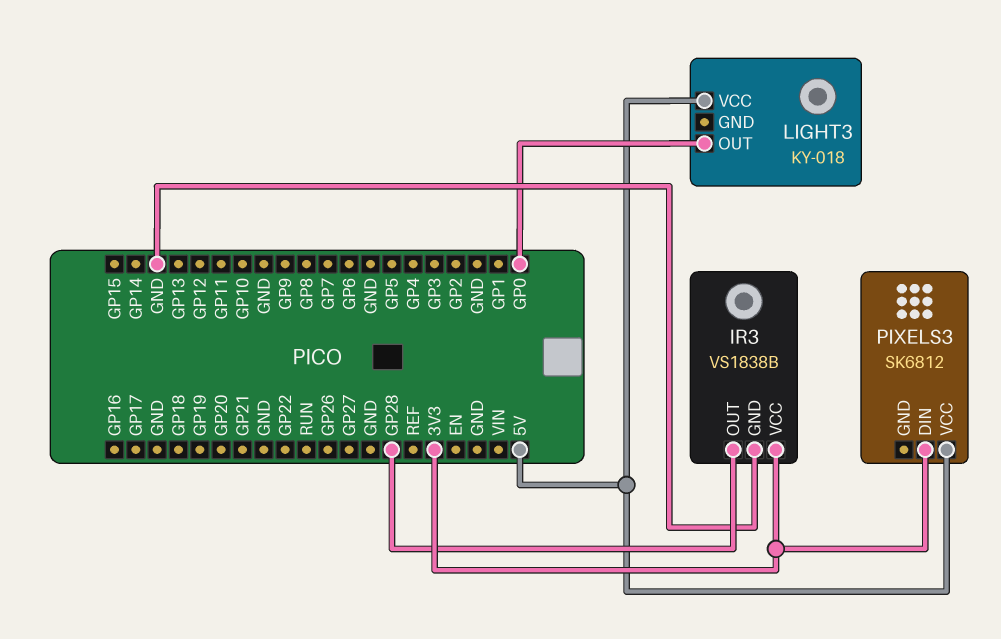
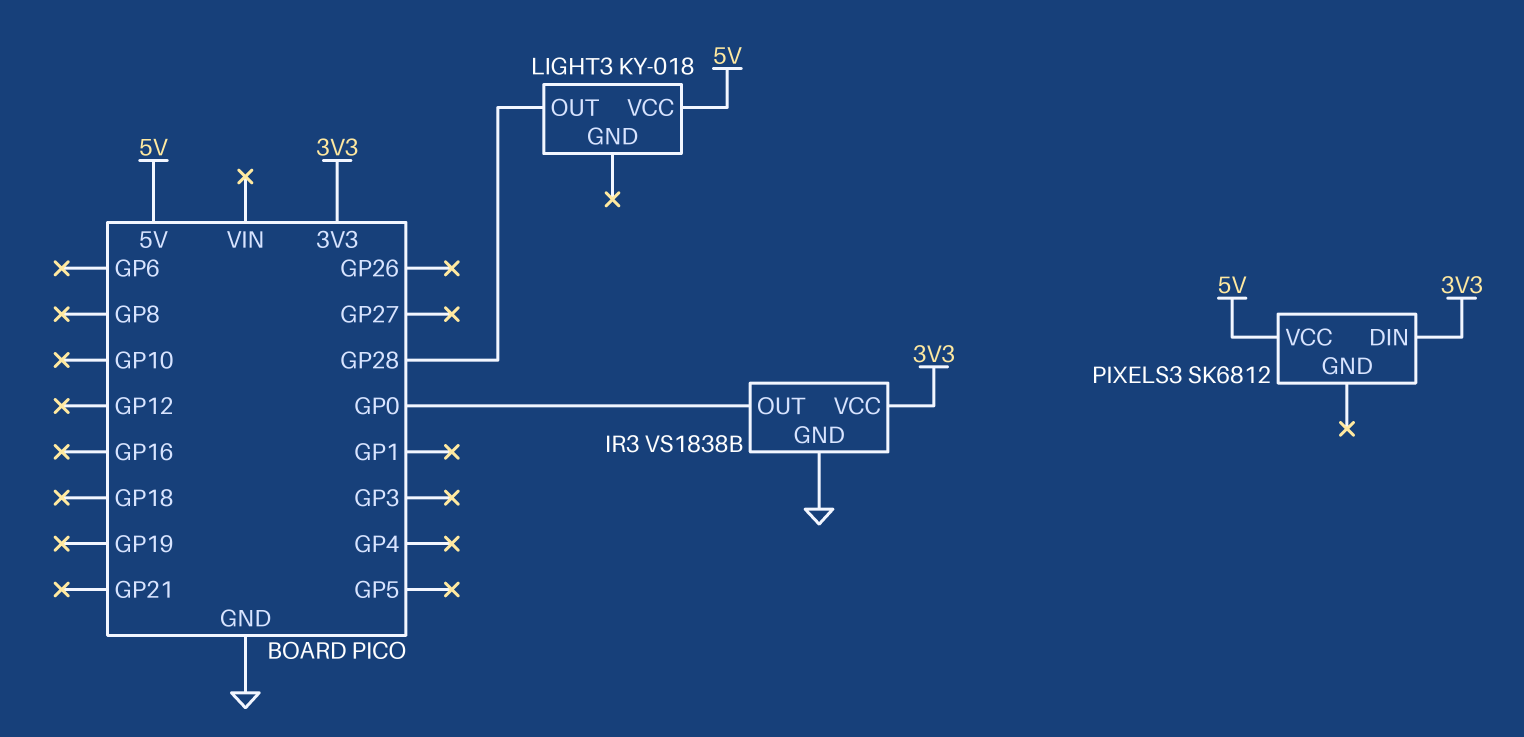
IR3 pin OUT: GP28 -> GP0
LIGHT3 pin OUT: GP0 -> GP28

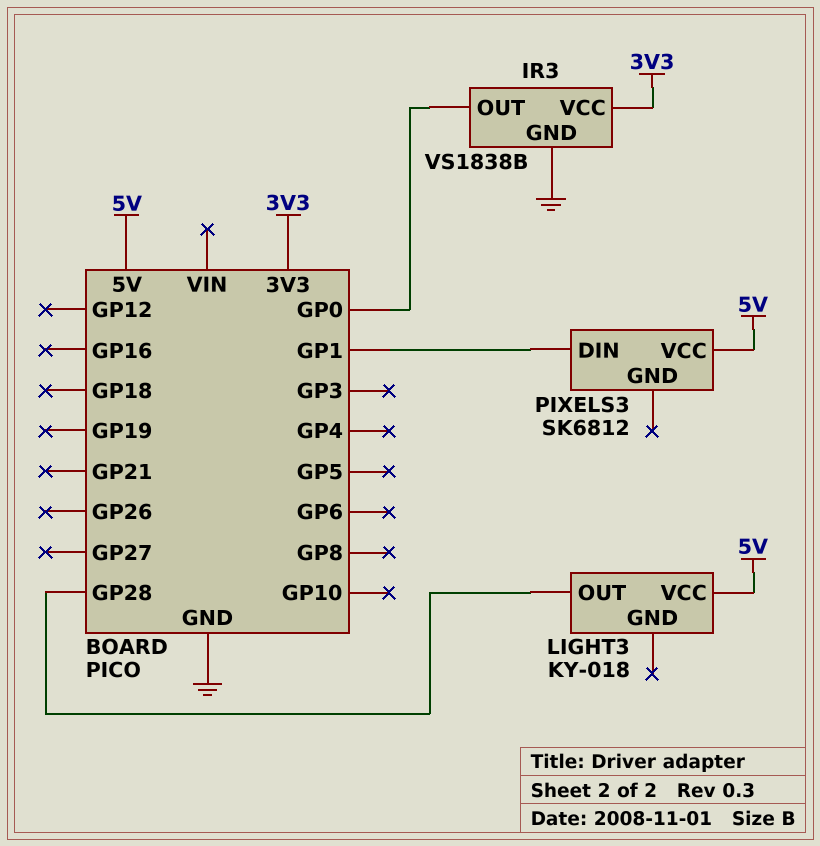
PIXELS3 pin DIN: 3V3 -> GP1

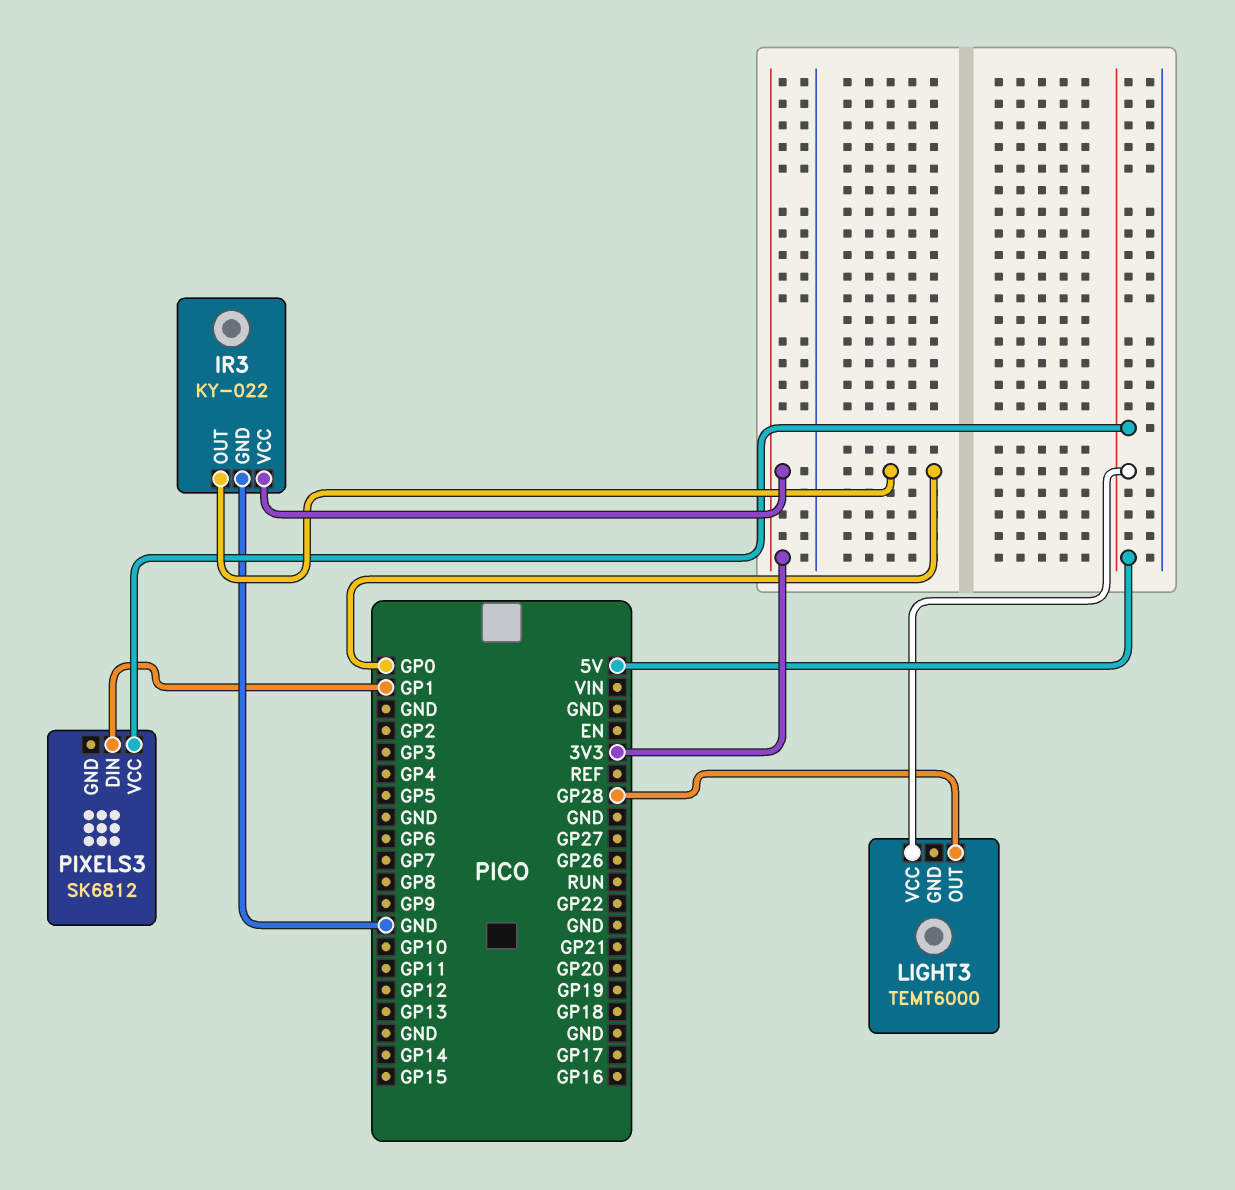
IR3: VS1838B -> KY-022
LIGHT3: KY-018 -> TEMT6000

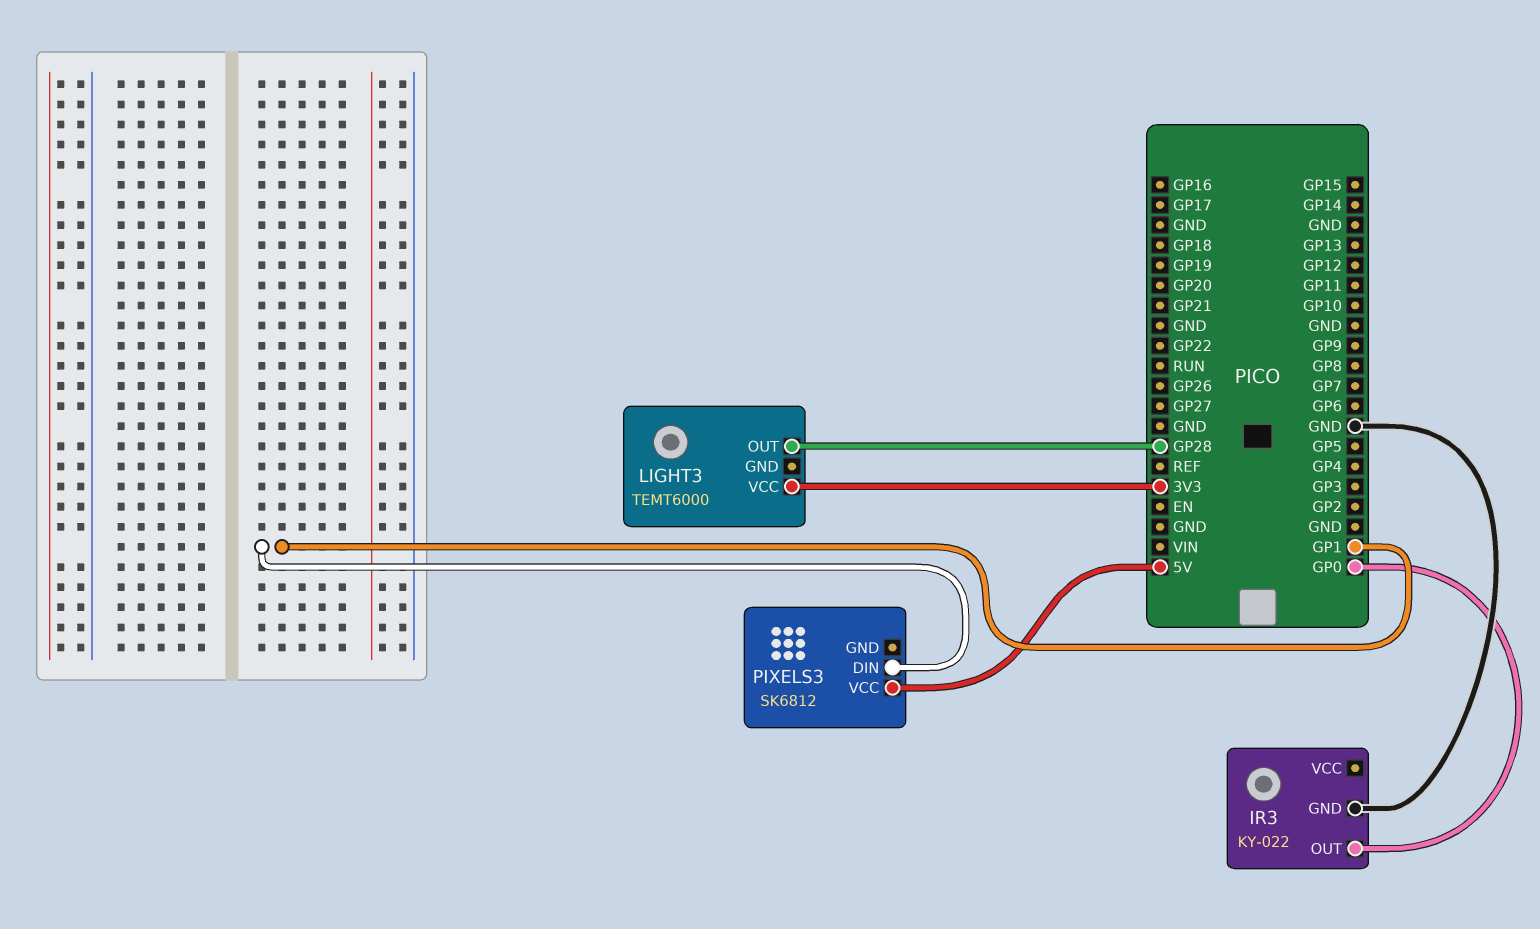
IR3 pin VCC: 3V3 -> none
LIGHT3 pin VCC: 5V -> 3V3

